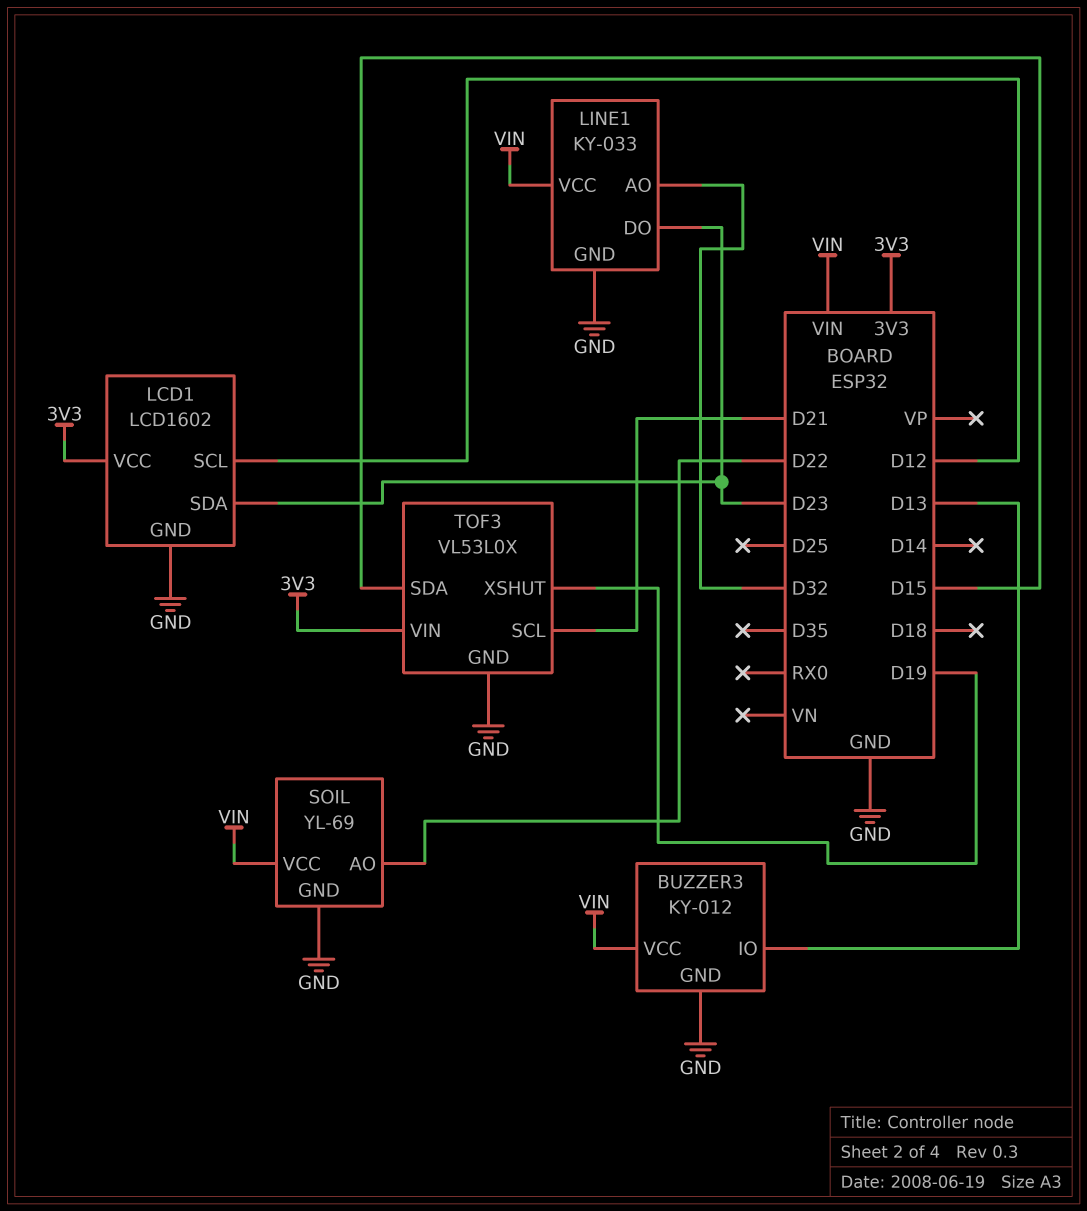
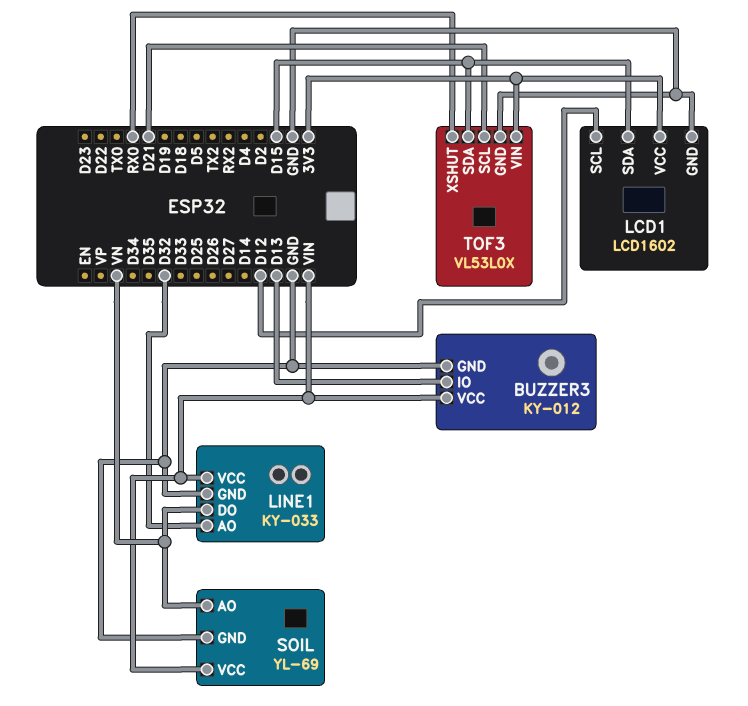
LCD1 pin SDA: D23 -> D15
LINE1 pin DO: D23 -> VN
SOIL pin AO: D22 -> VN
TOF3 pin XSHUT: D19 -> RX0

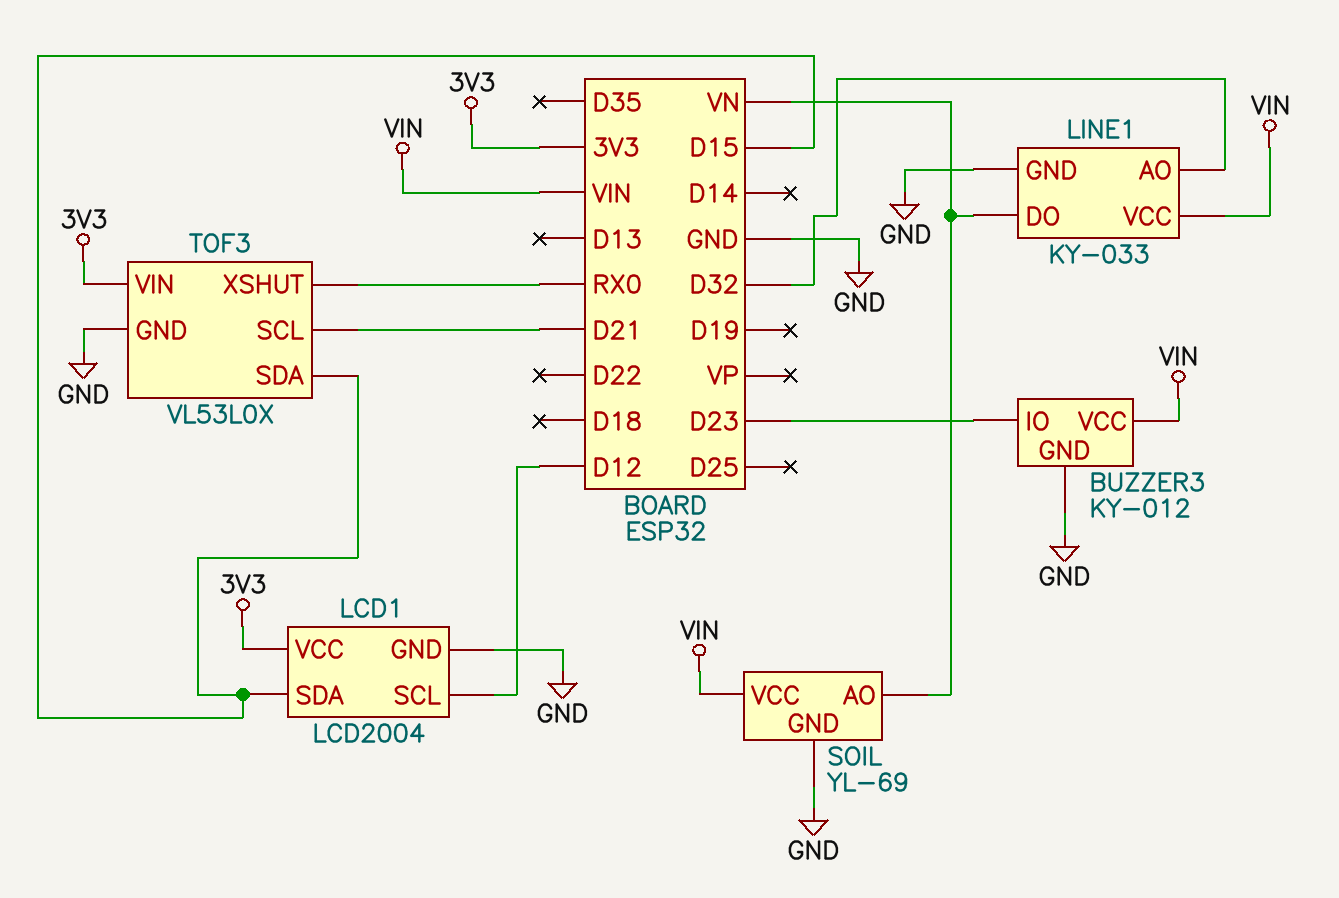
BUZZER3 pin IO: D13 -> D23
LCD1: LCD1602 -> LCD2004

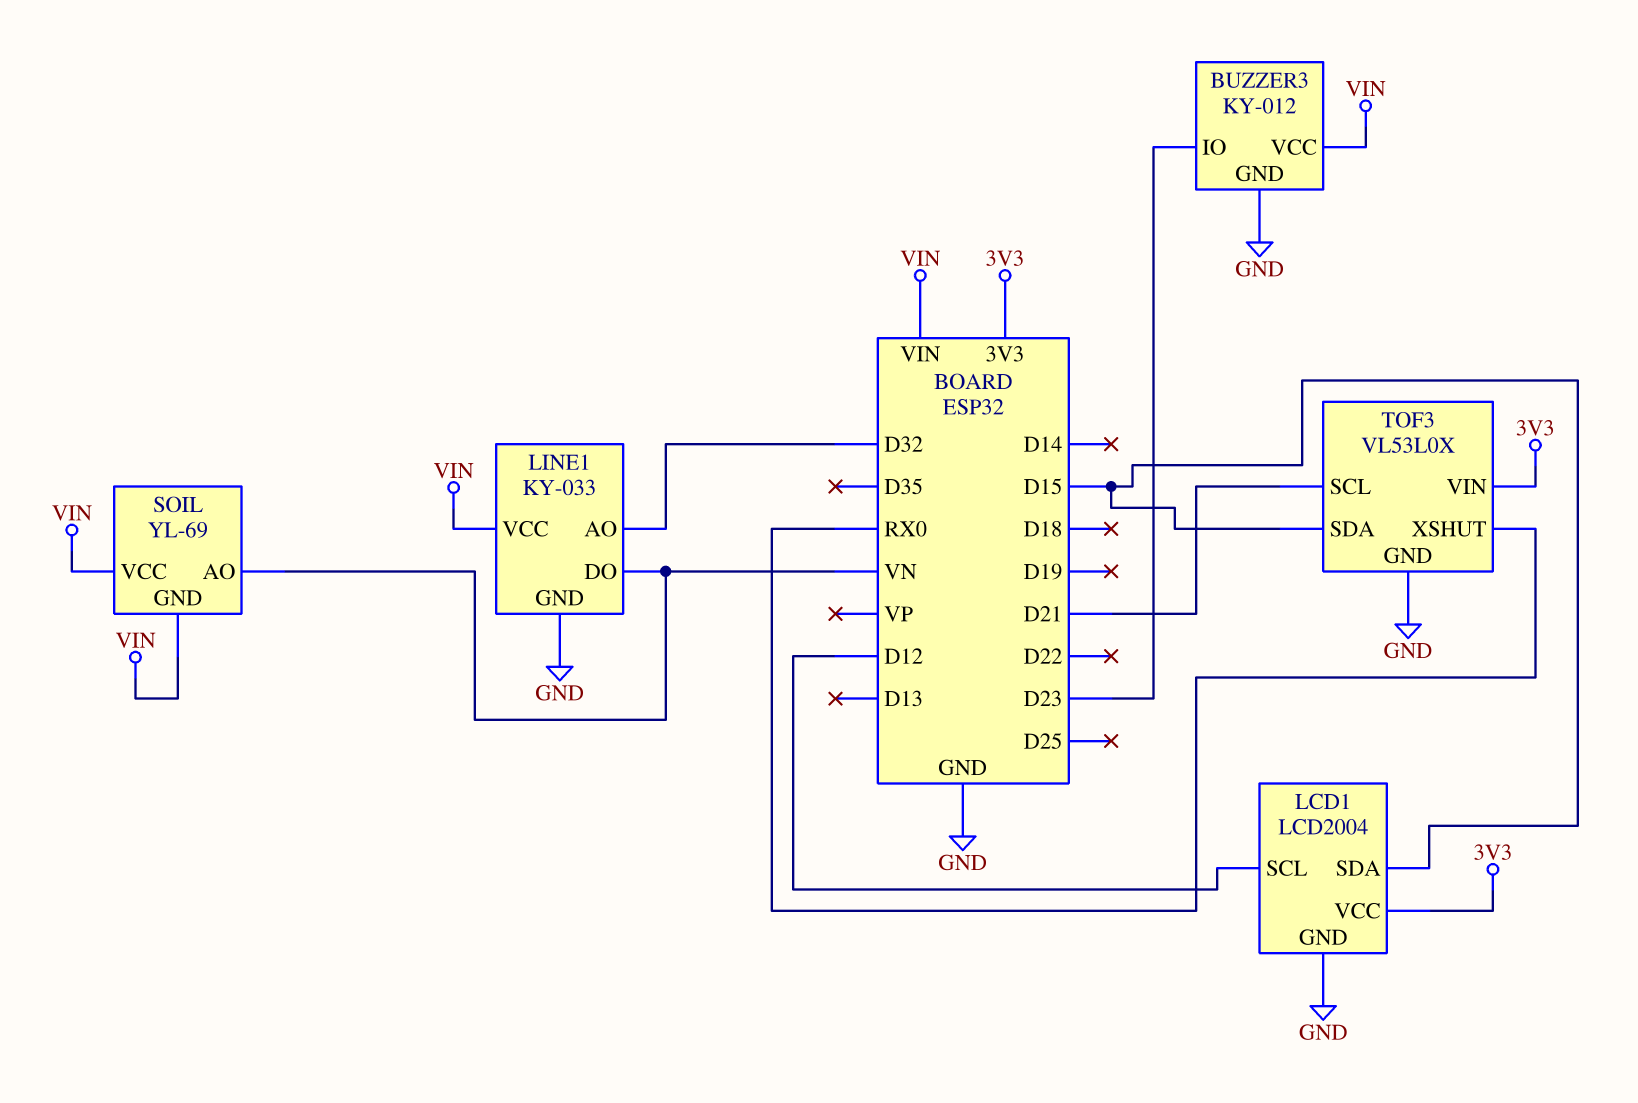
SOIL pin GND: GND -> VIN

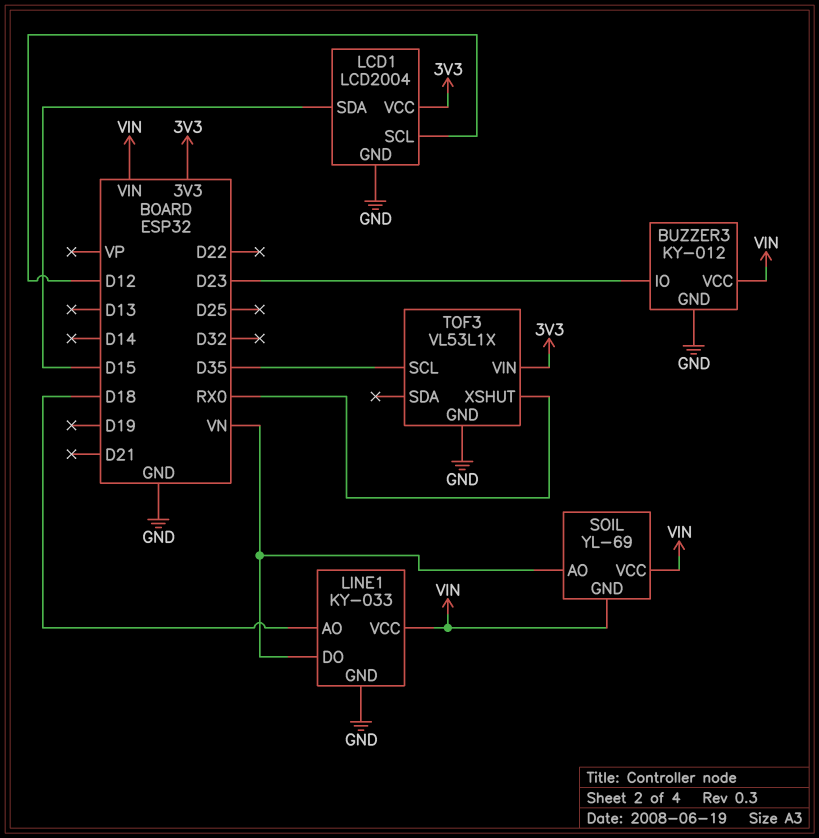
LINE1 pin AO: D32 -> D18
TOF3: VL53L0X -> VL53L1X
TOF3 pin SCL: D21 -> D35
TOF3 pin SDA: D15 -> none

